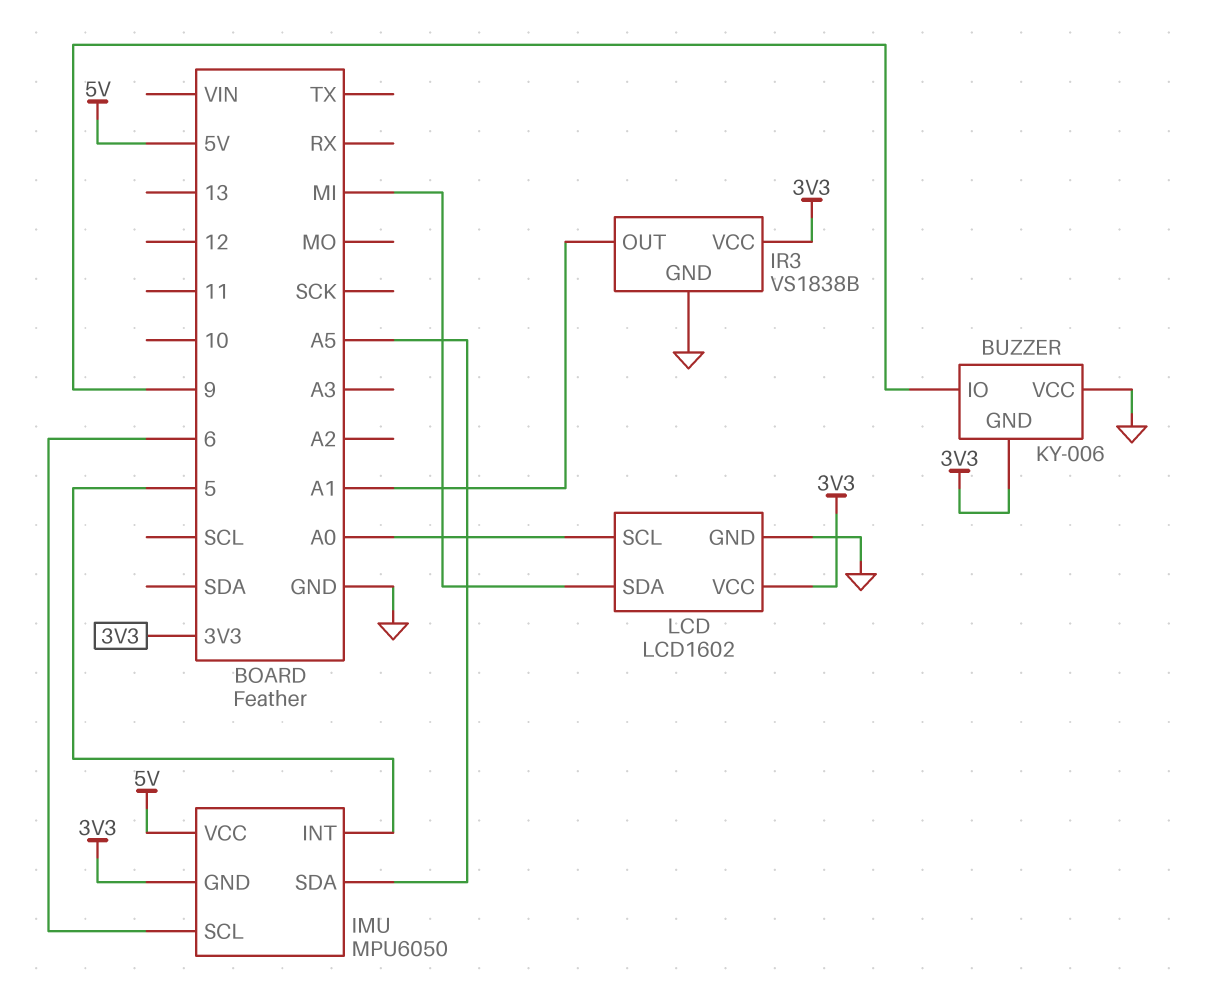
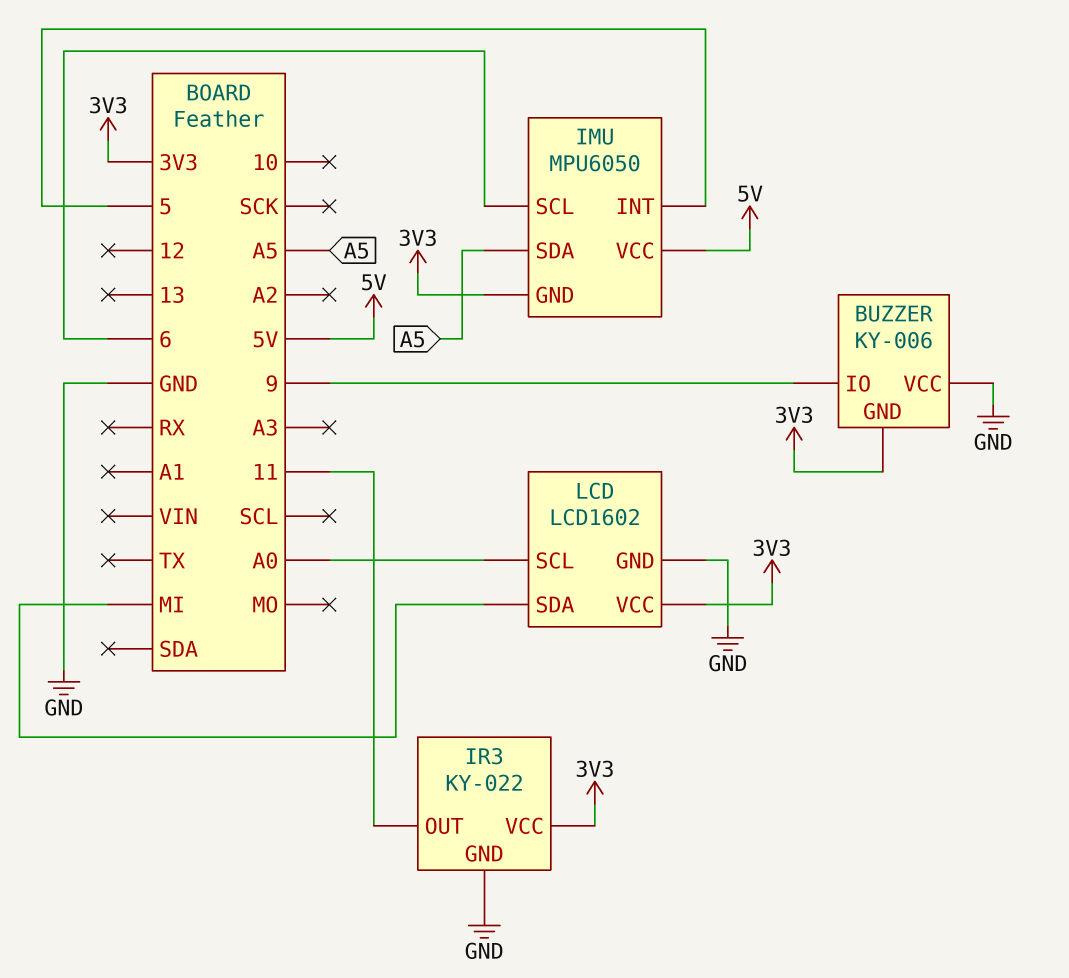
IR3: VS1838B -> KY-022
IR3 pin OUT: A1 -> 11

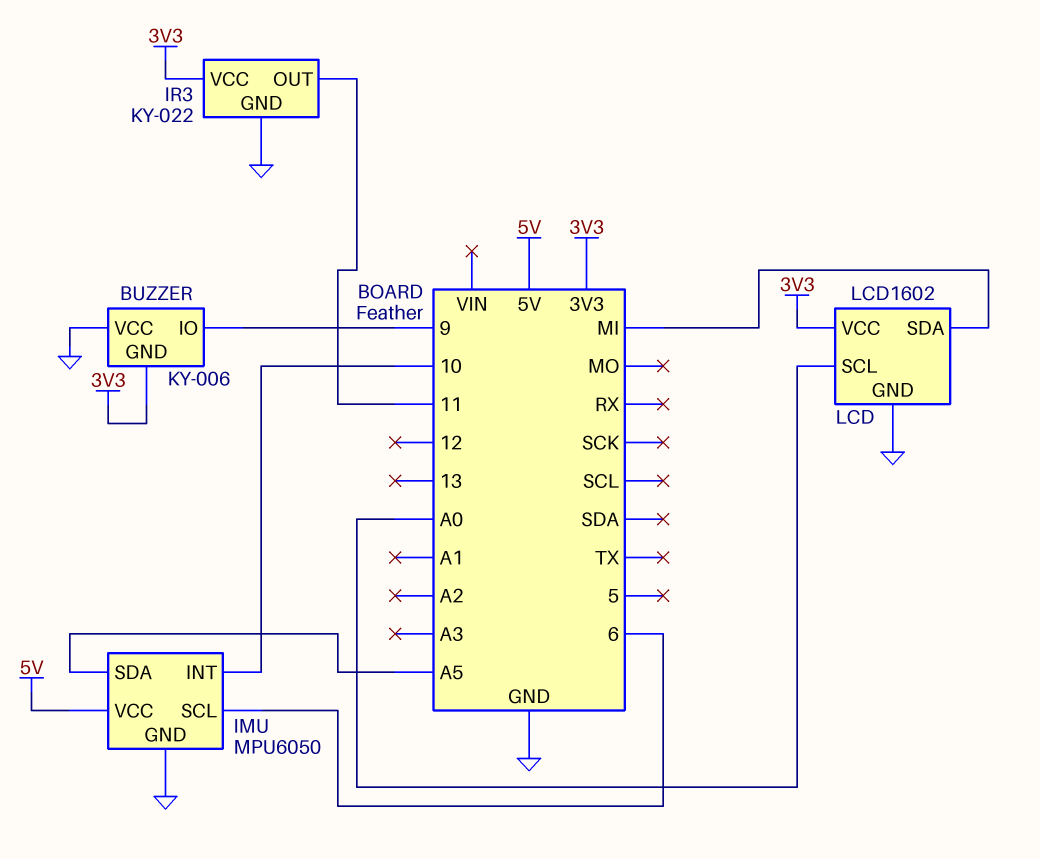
IMU pin GND: 3V3 -> GND
IMU pin INT: 5 -> 10

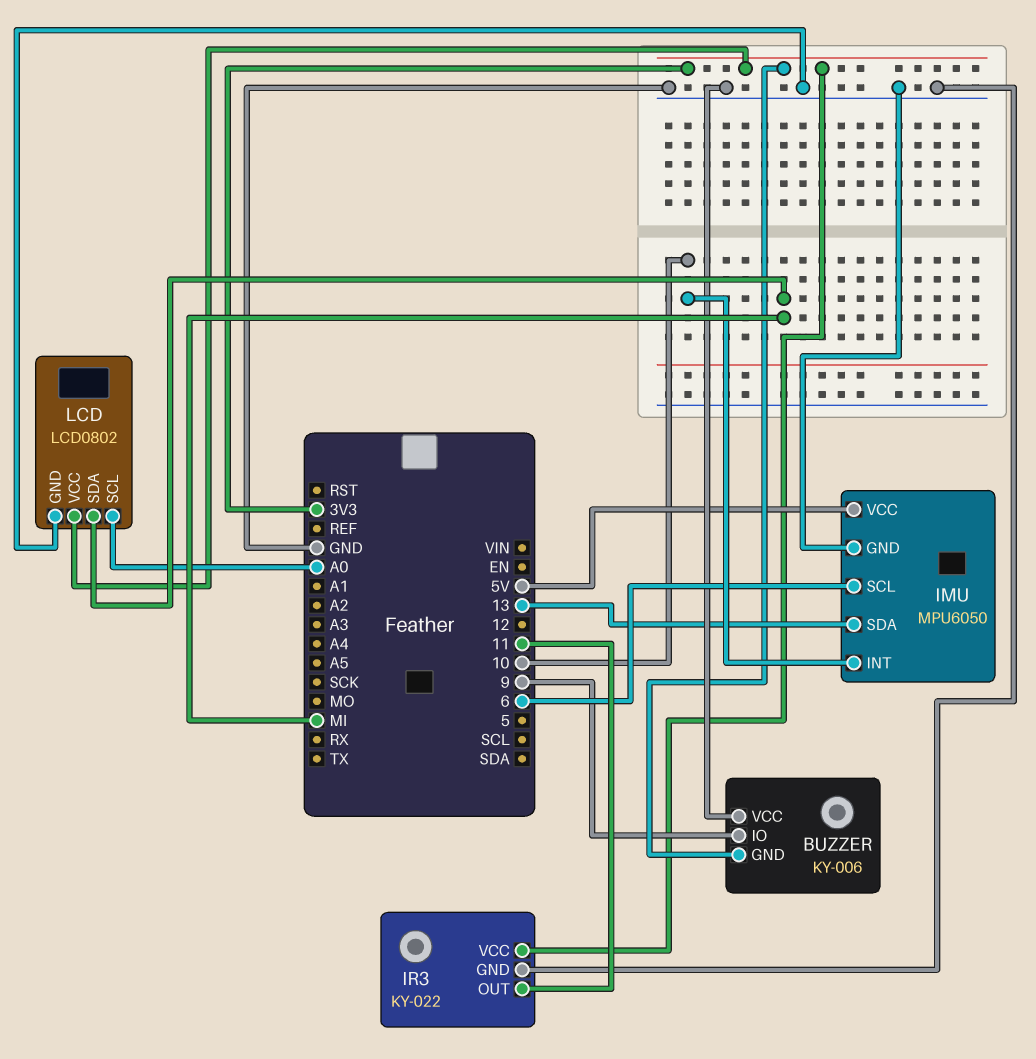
IMU pin SDA: A5 -> 13
LCD: LCD1602 -> LCD0802

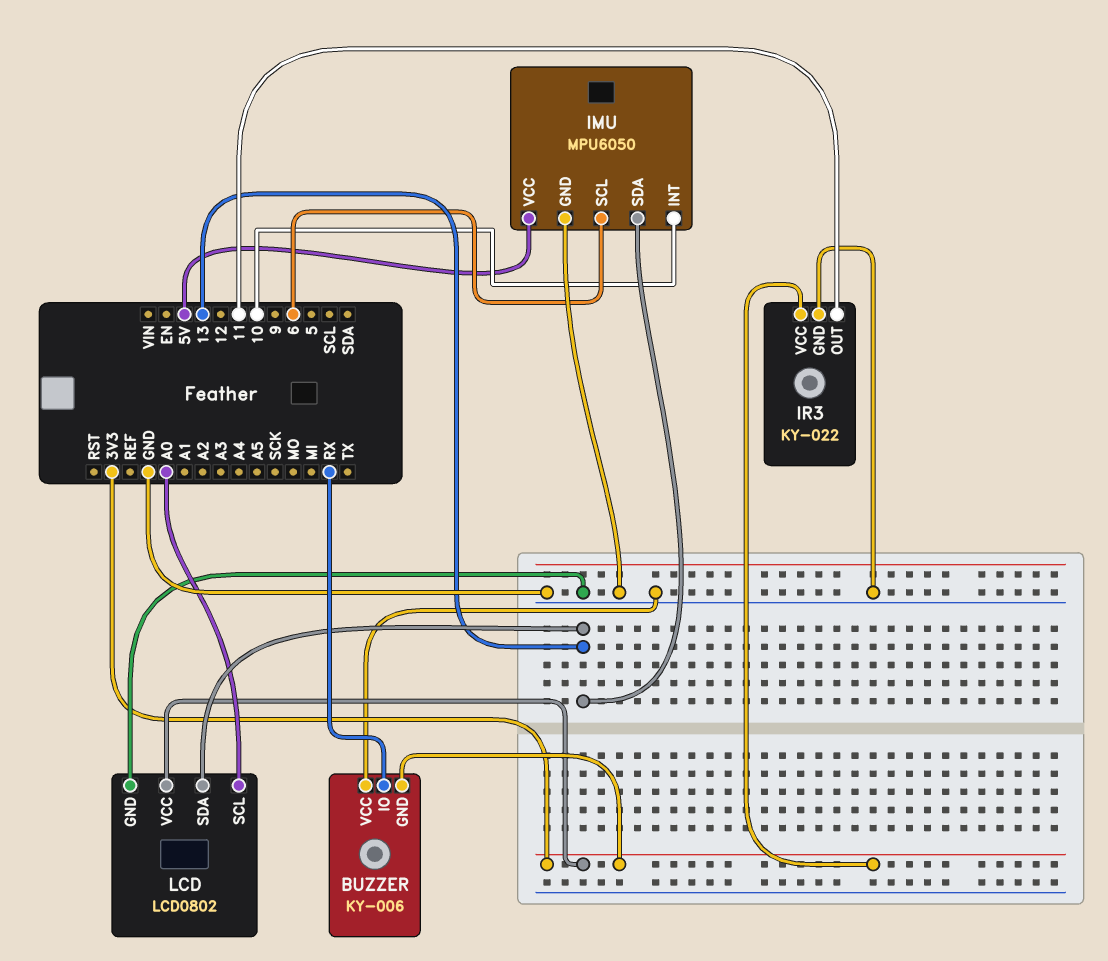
BUZZER pin IO: 9 -> RX
LCD pin SDA: MI -> 13

